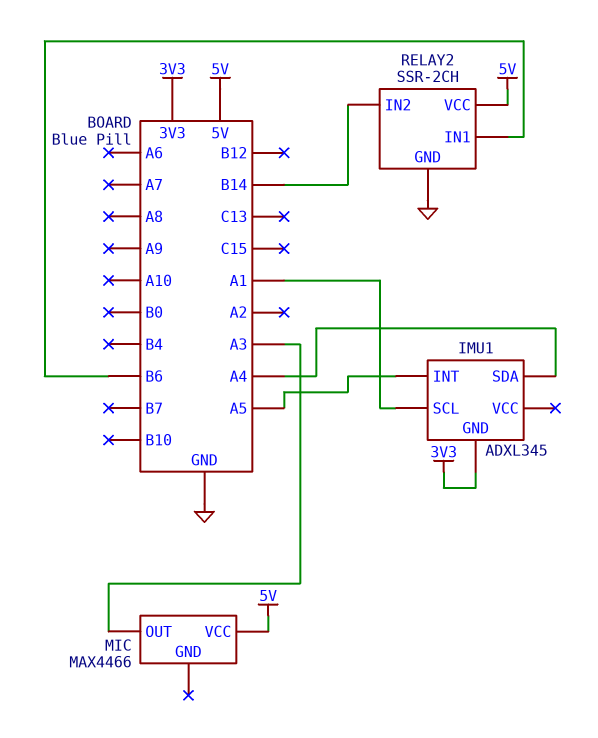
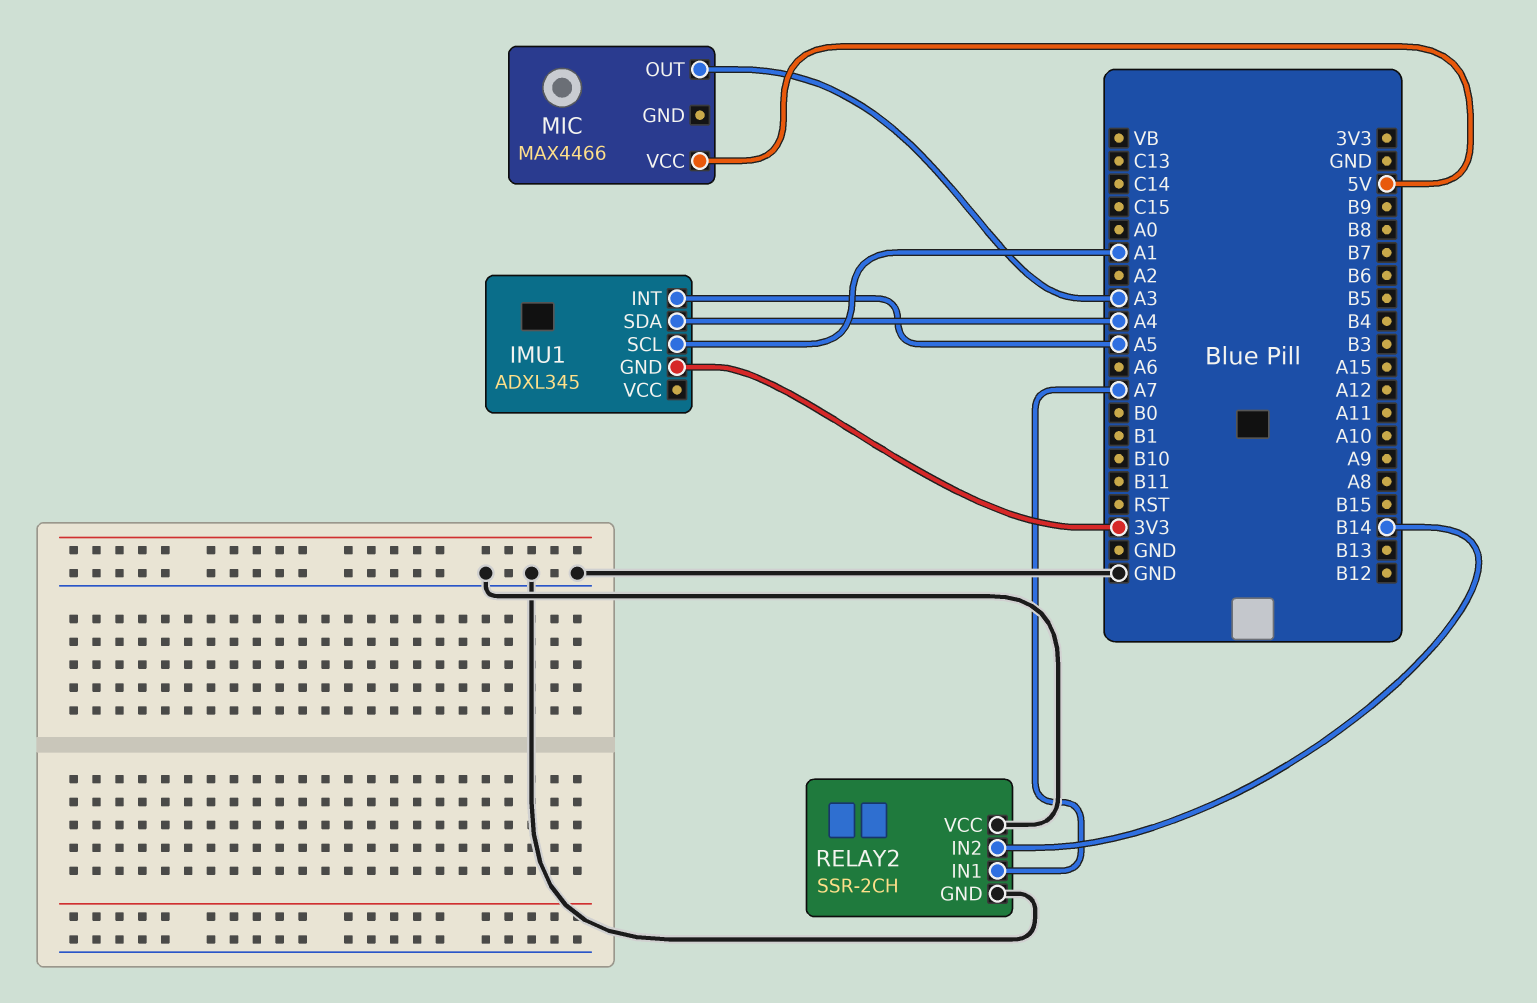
RELAY2 pin IN1: B6 -> A7
RELAY2 pin VCC: 5V -> GND

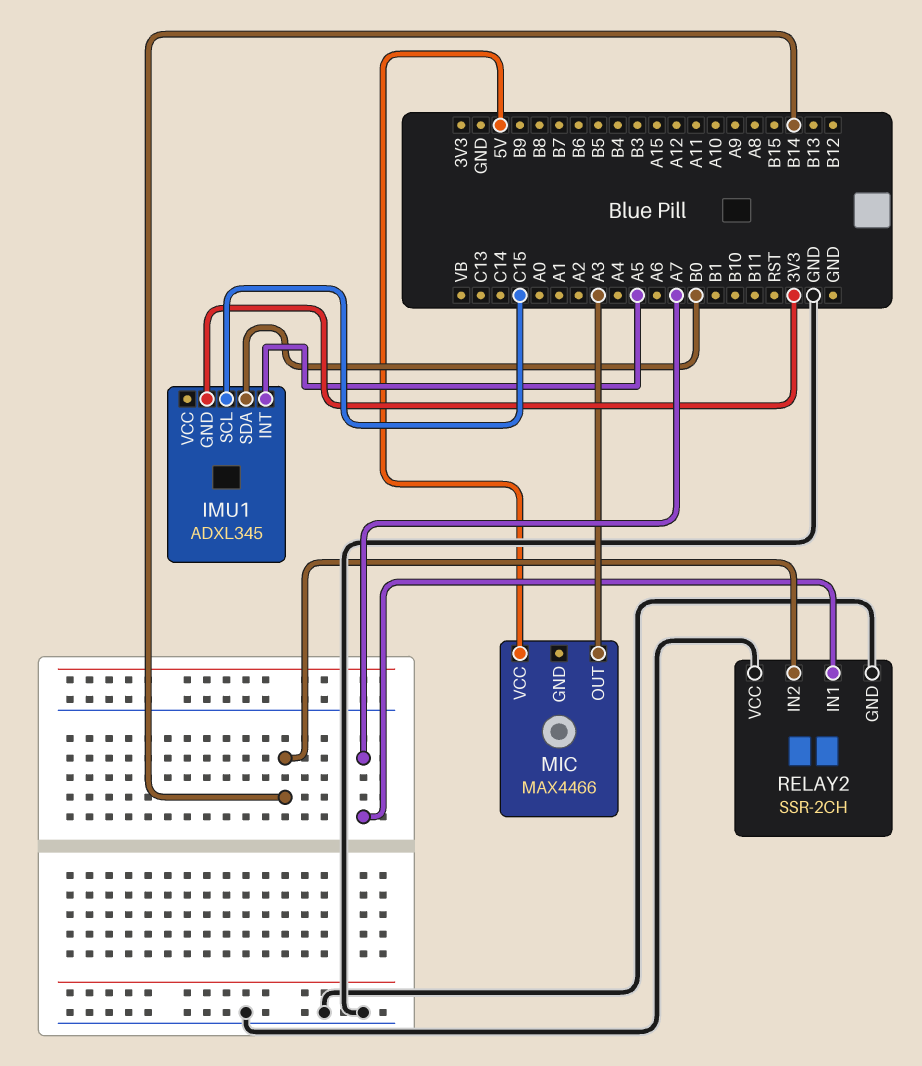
IMU1 pin SCL: A1 -> C15
IMU1 pin SDA: A4 -> B0

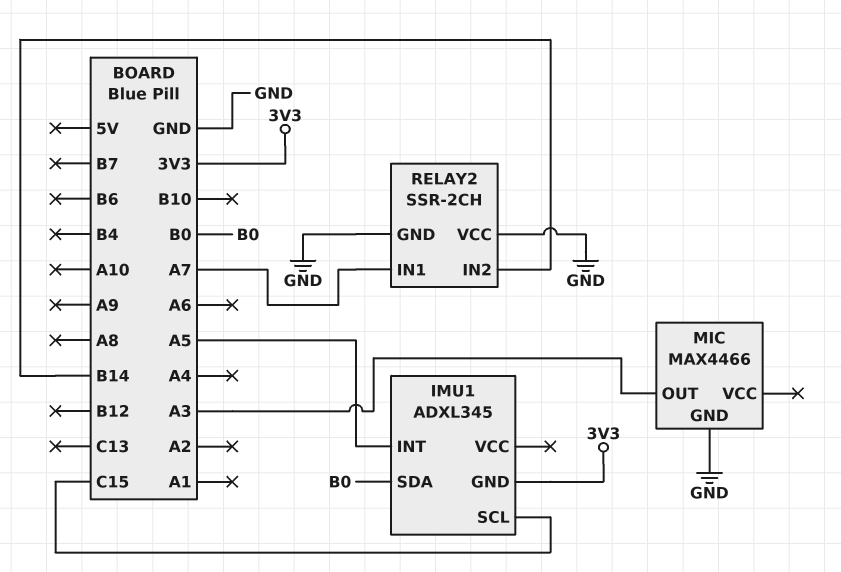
MIC pin GND: none -> GND
MIC pin VCC: 5V -> none

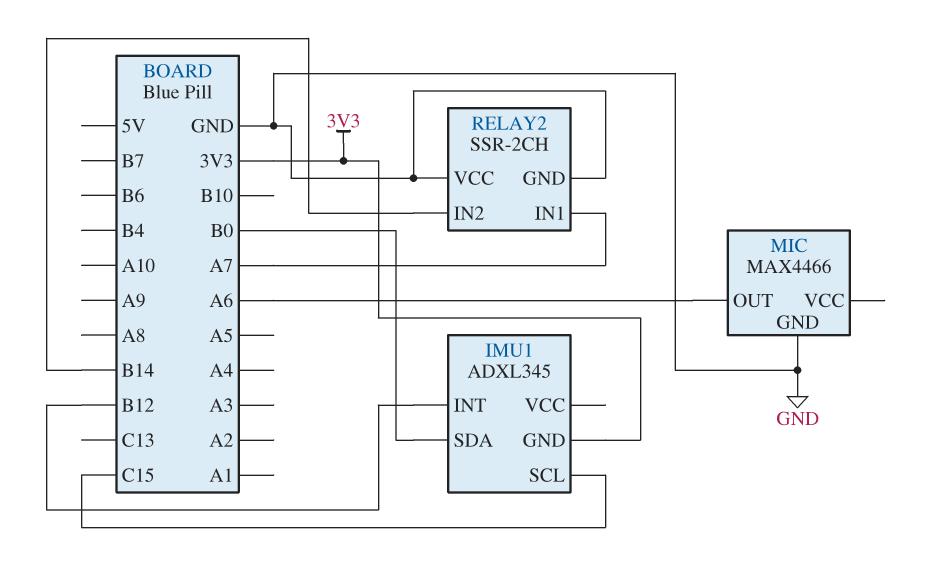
IMU1 pin INT: A5 -> B12
MIC pin OUT: A3 -> A6

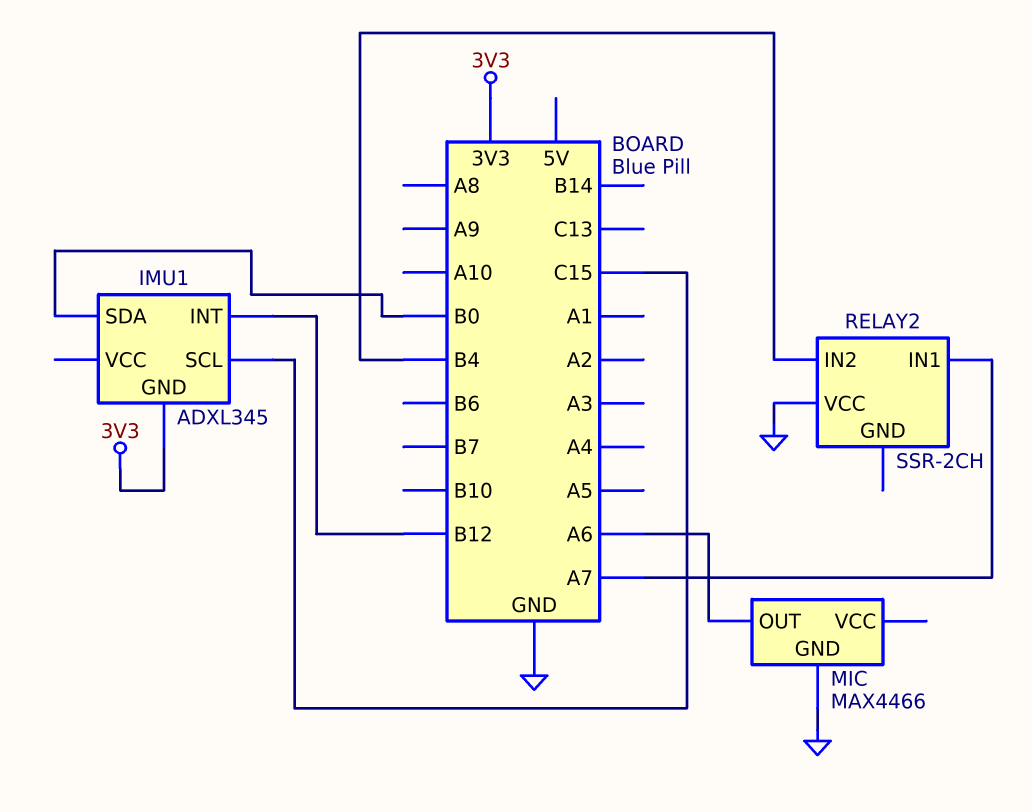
RELAY2 pin GND: GND -> none
RELAY2 pin IN2: B14 -> B4

